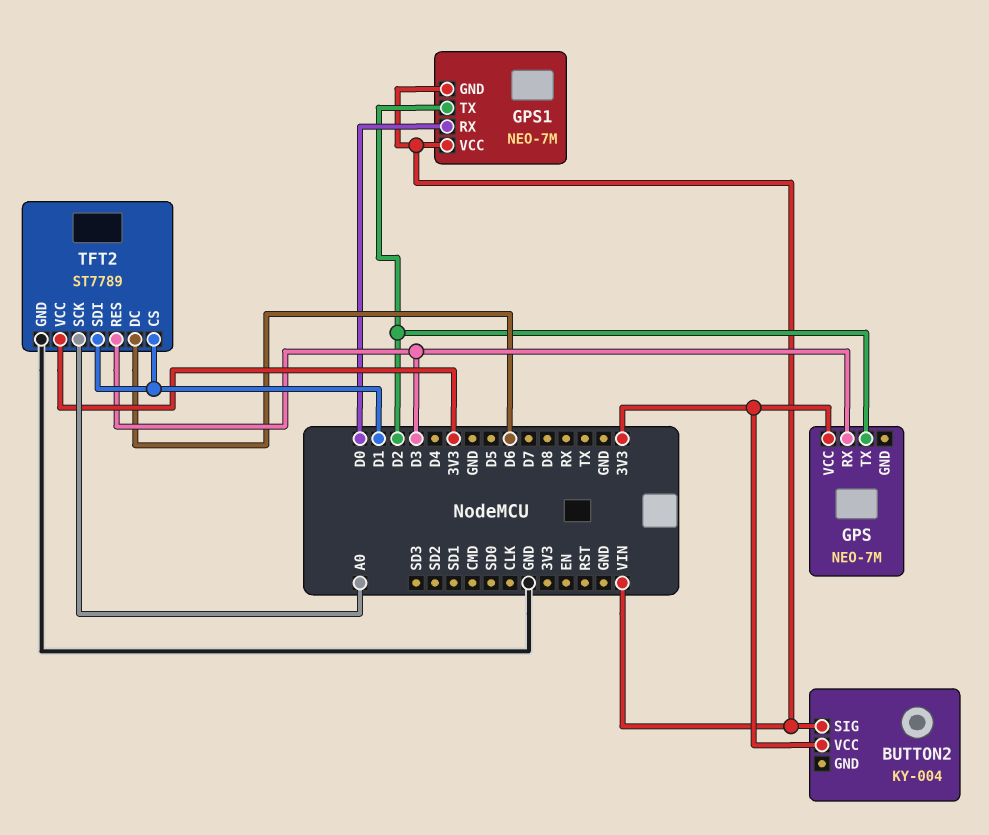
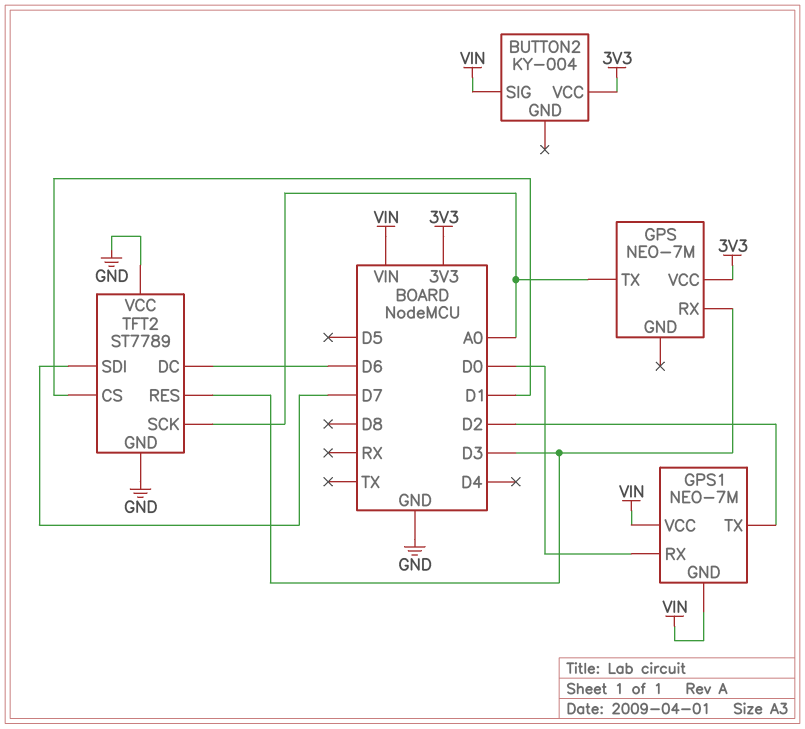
GPS pin TX: D2 -> A0
TFT2 pin SDI: D1 -> D7
TFT2 pin VCC: 3V3 -> GND

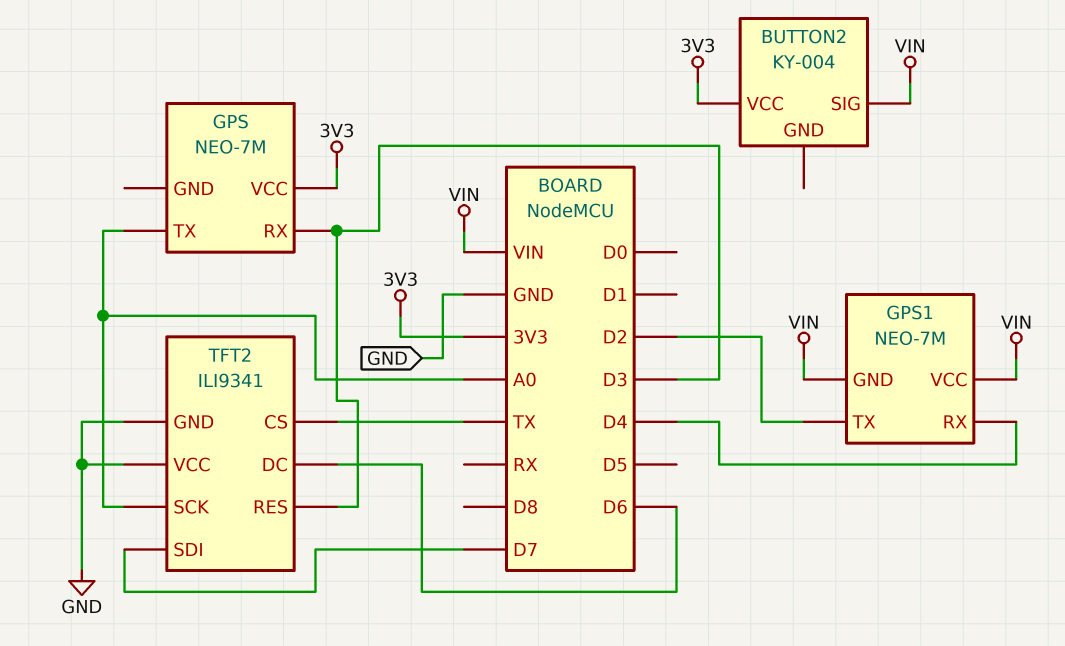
GPS1 pin RX: D0 -> D4
TFT2: ST7789 -> ILI9341
TFT2 pin CS: D1 -> TX

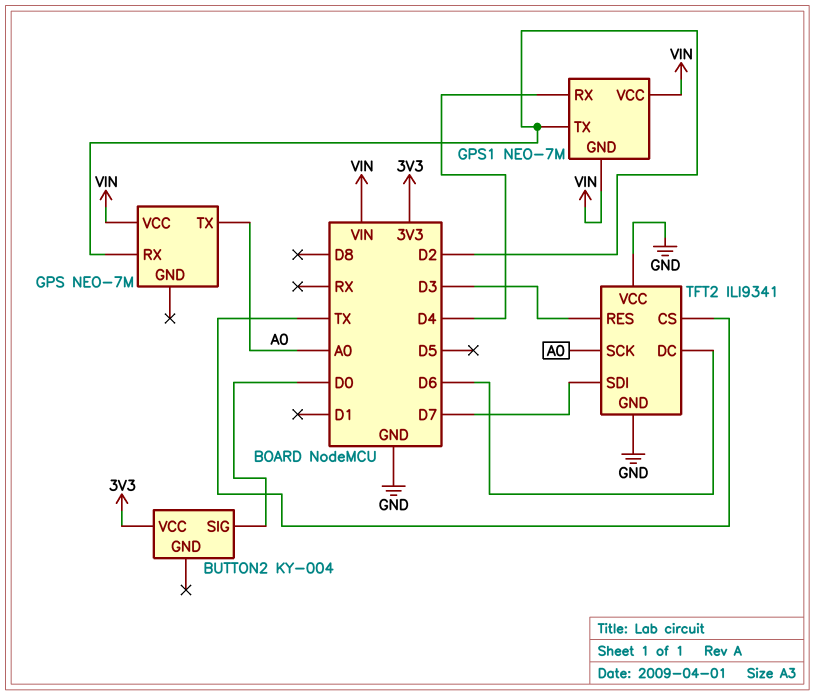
BUTTON2 pin SIG: VIN -> D0
GPS pin RX: D3 -> D2
GPS pin VCC: 3V3 -> VIN

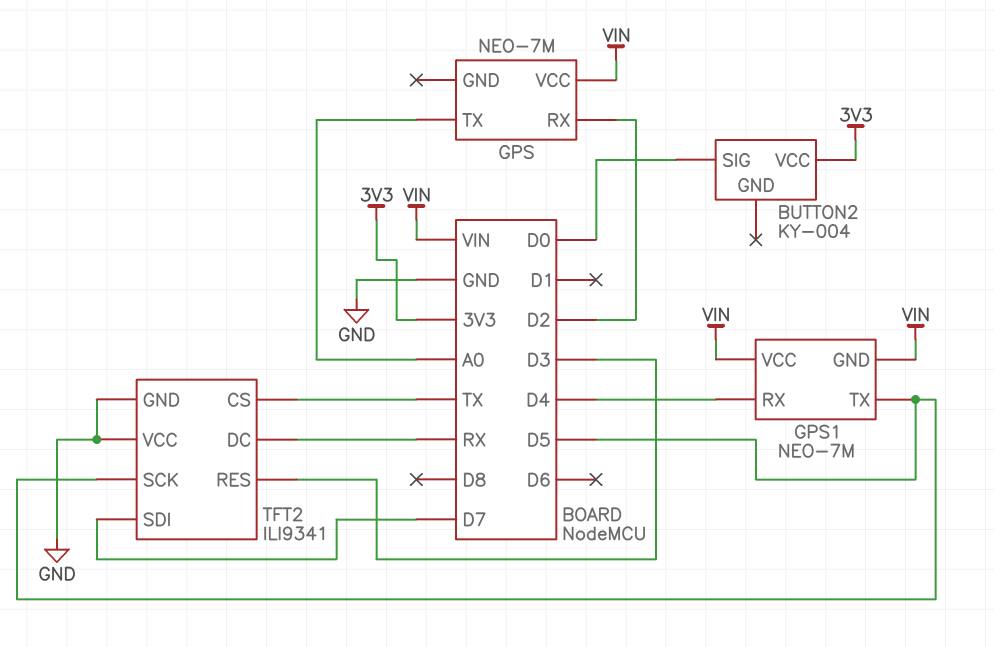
GPS1 pin TX: D2 -> D5
TFT2 pin DC: D6 -> RX
TFT2 pin SCK: A0 -> D5

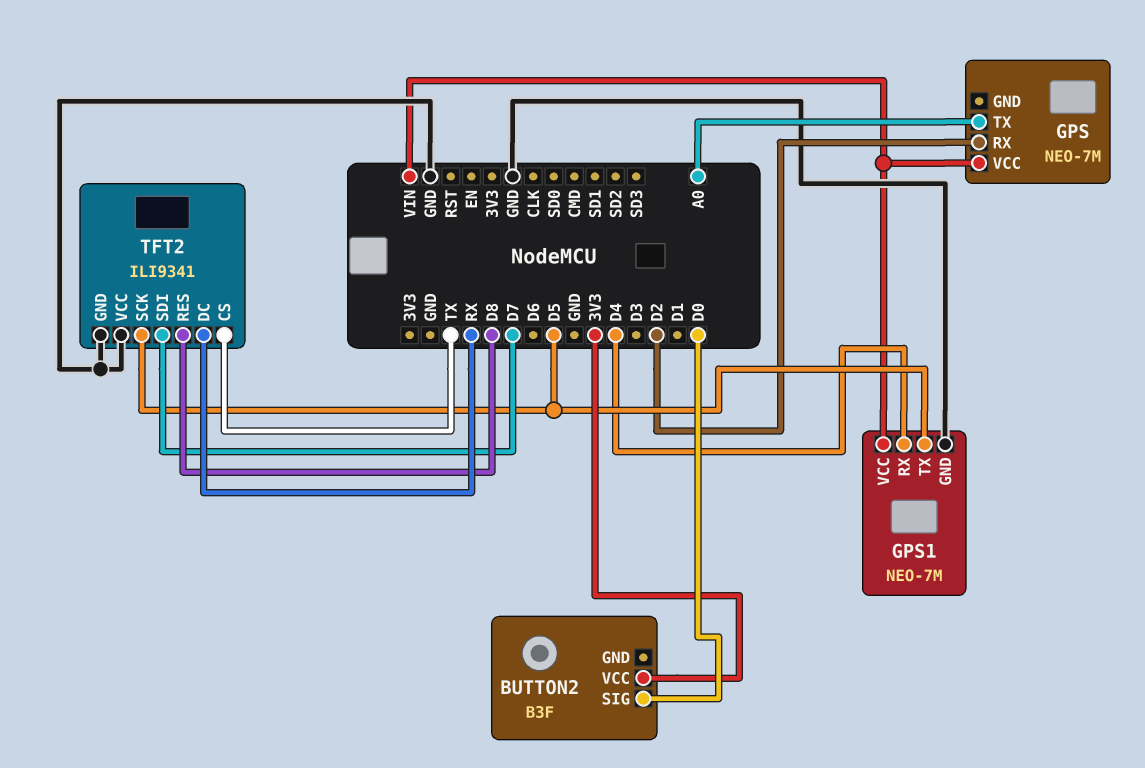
BUTTON2: KY-004 -> B3F
GPS1 pin GND: VIN -> GND
TFT2 pin RES: D3 -> D8

